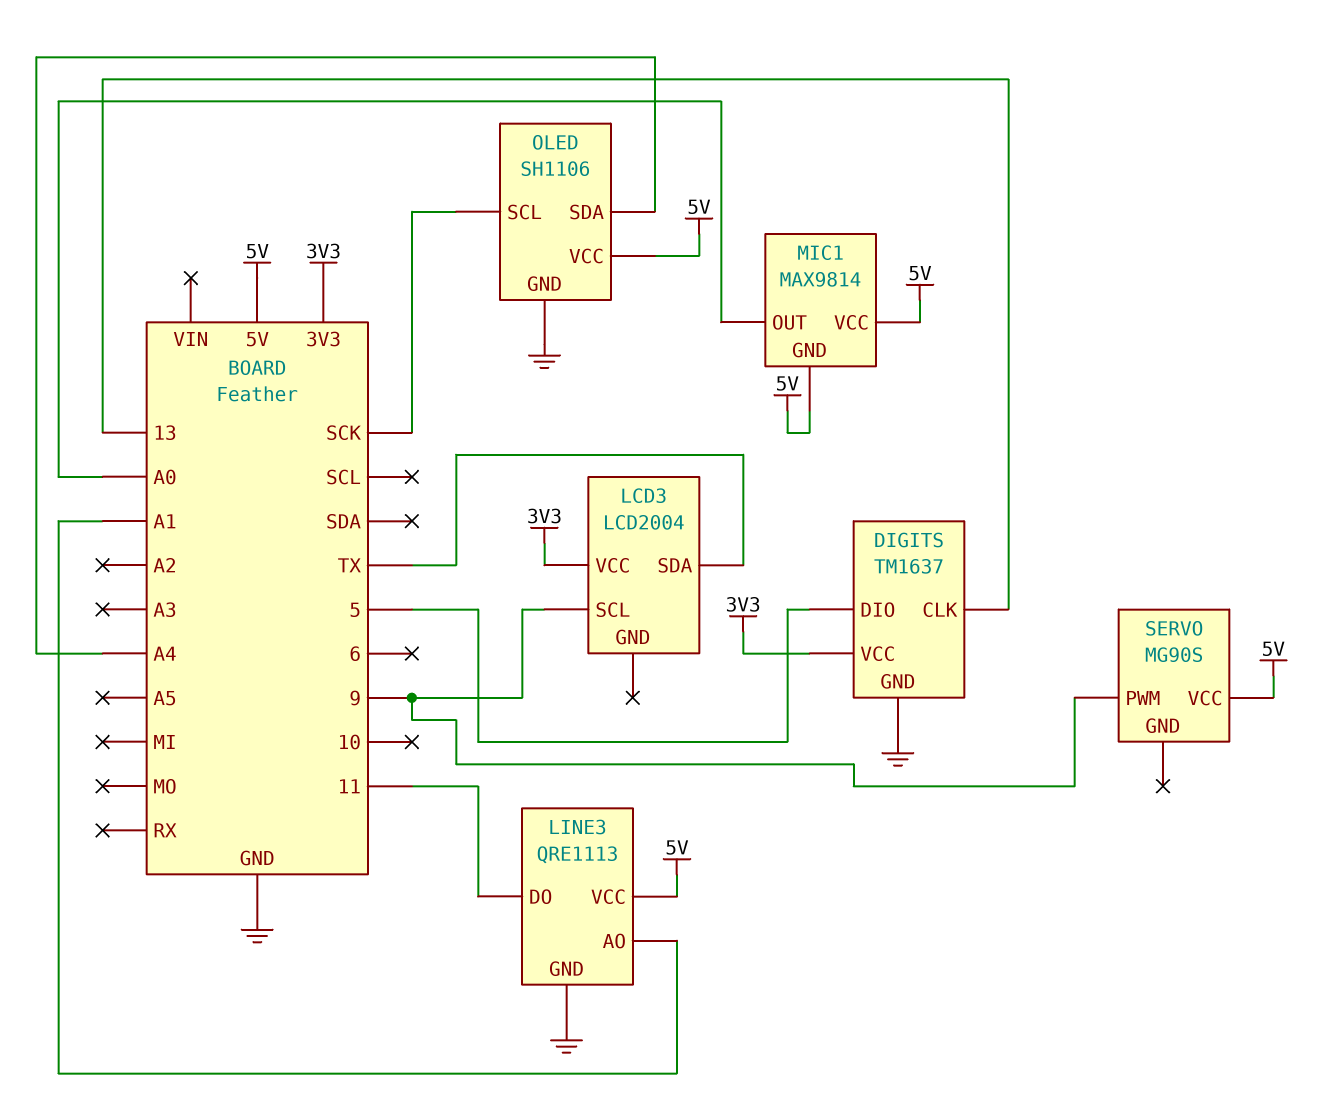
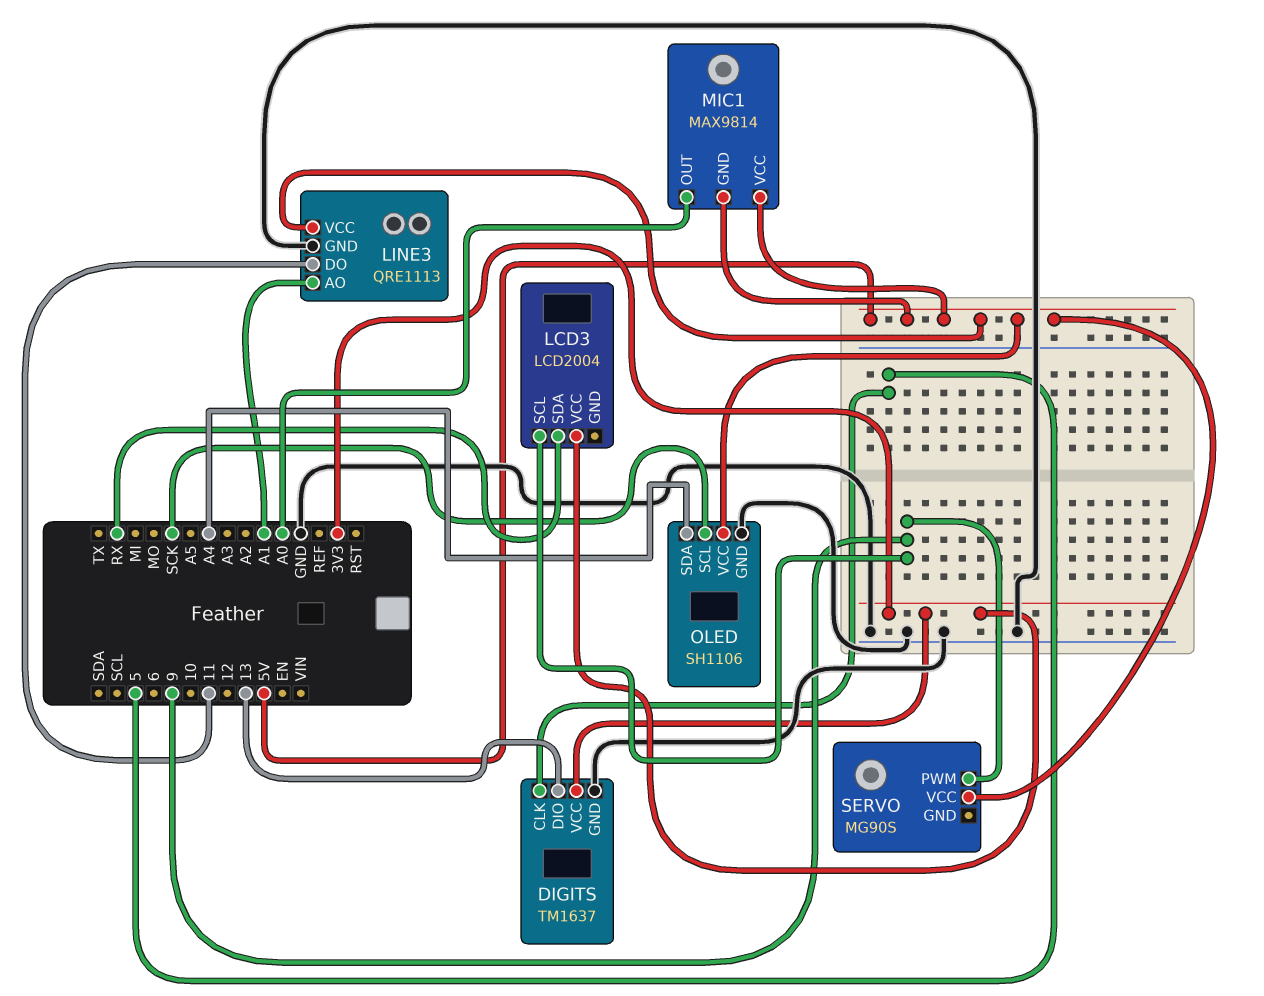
DIGITS pin CLK: 13 -> 5
DIGITS pin DIO: 5 -> 13
LCD3 pin SDA: TX -> RX

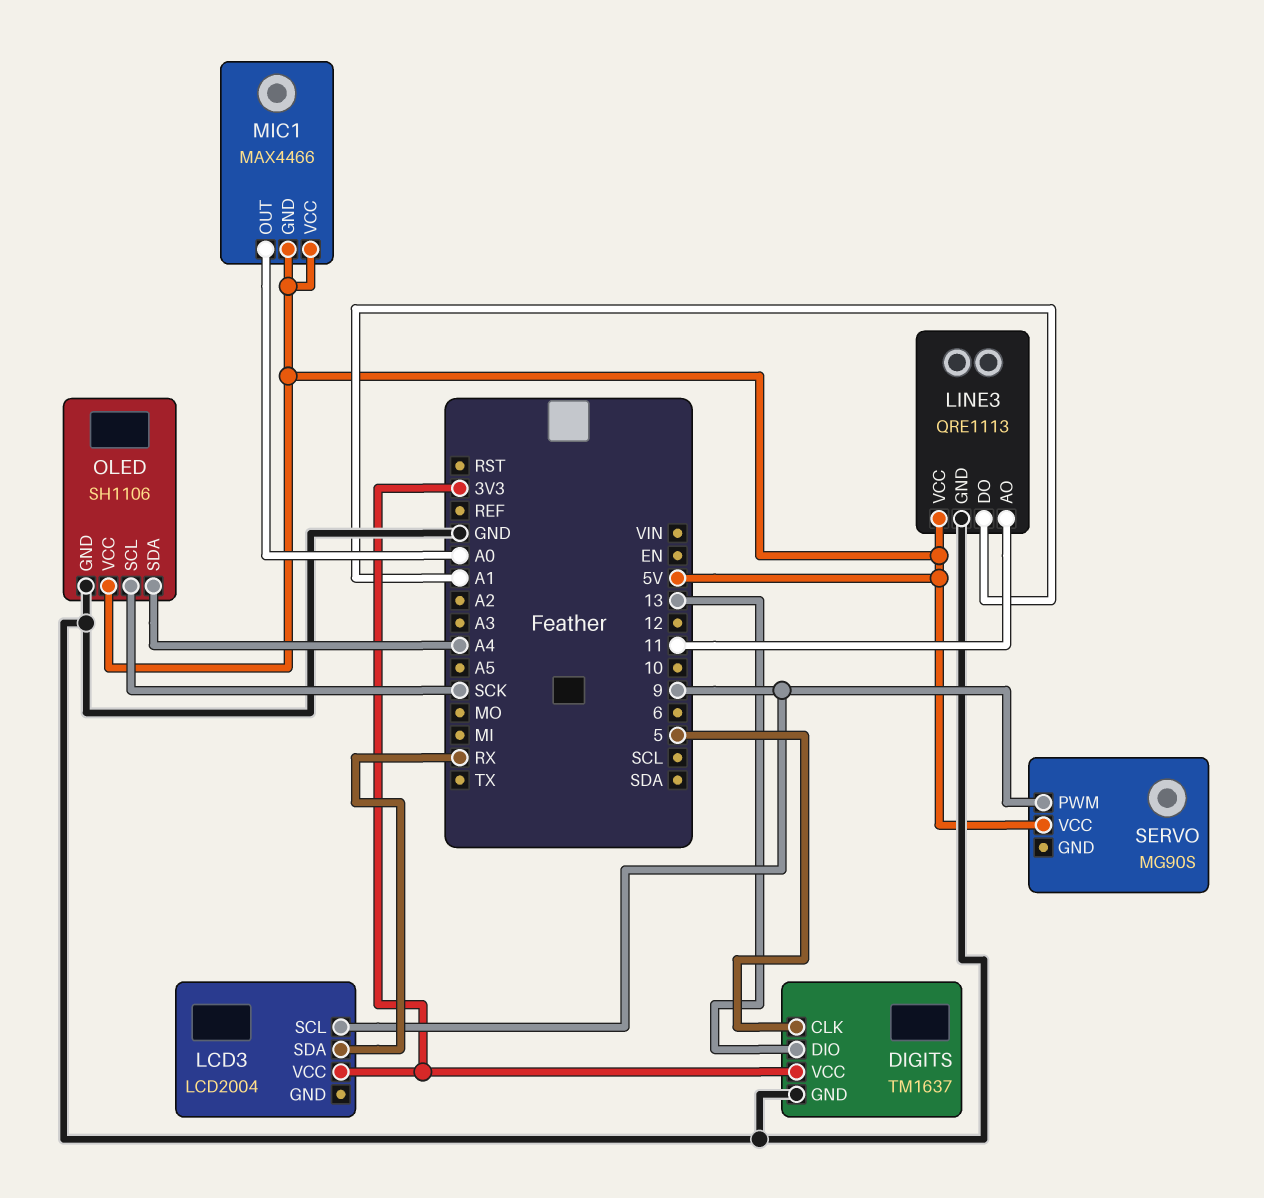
LINE3 pin AO: A1 -> 11
LINE3 pin DO: 11 -> A1
MIC1: MAX9814 -> MAX4466

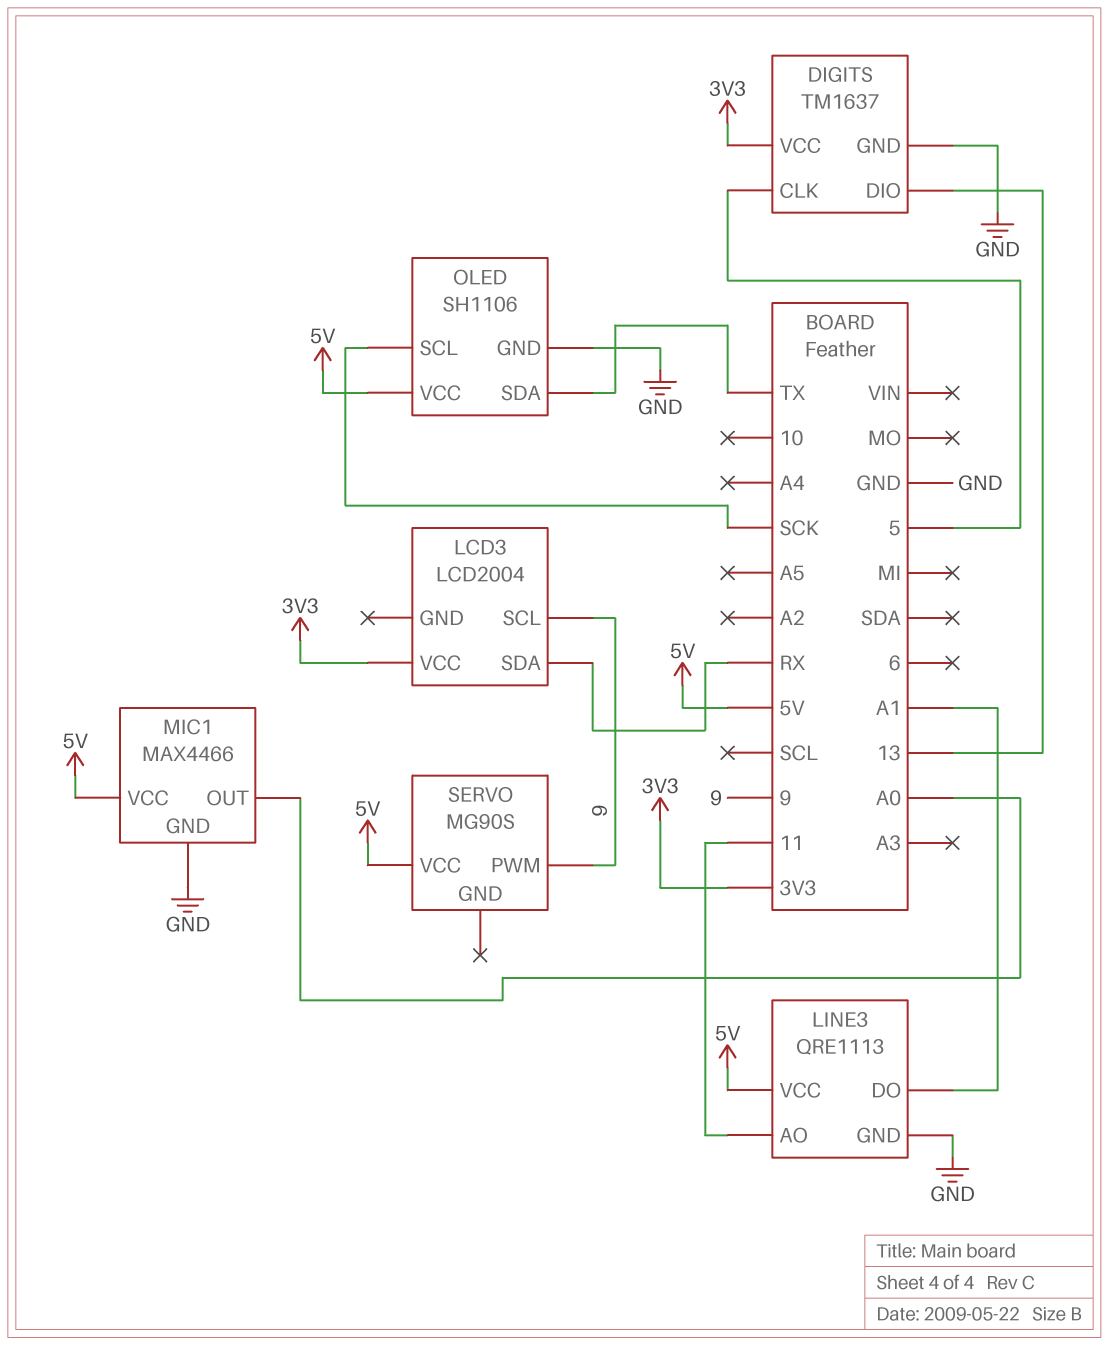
MIC1 pin GND: 5V -> GND
OLED pin SDA: A4 -> TX

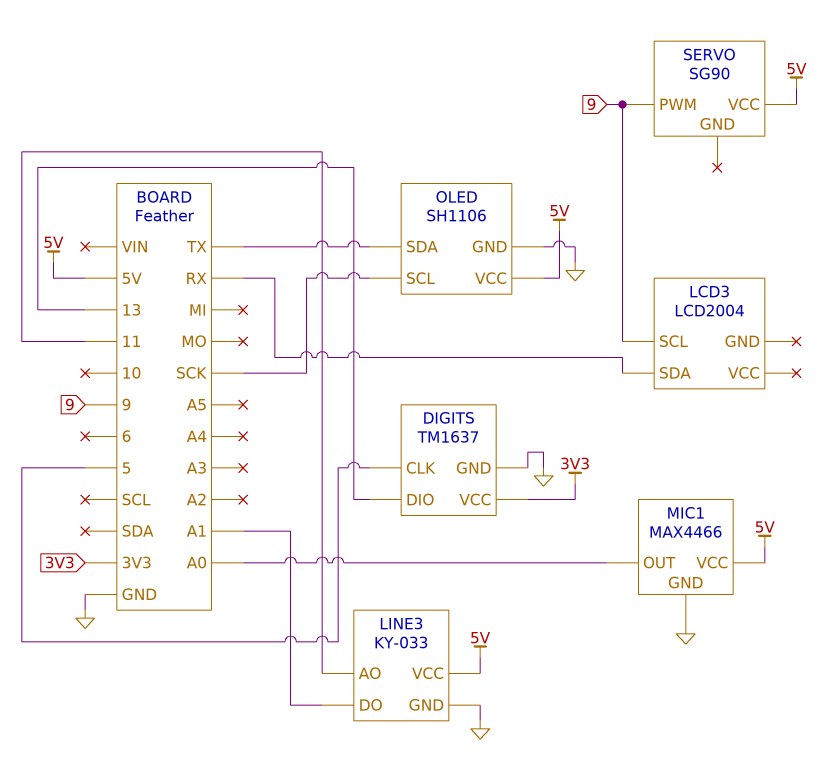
LCD3 pin VCC: 3V3 -> none
LINE3: QRE1113 -> KY-033
SERVO: MG90S -> SG90

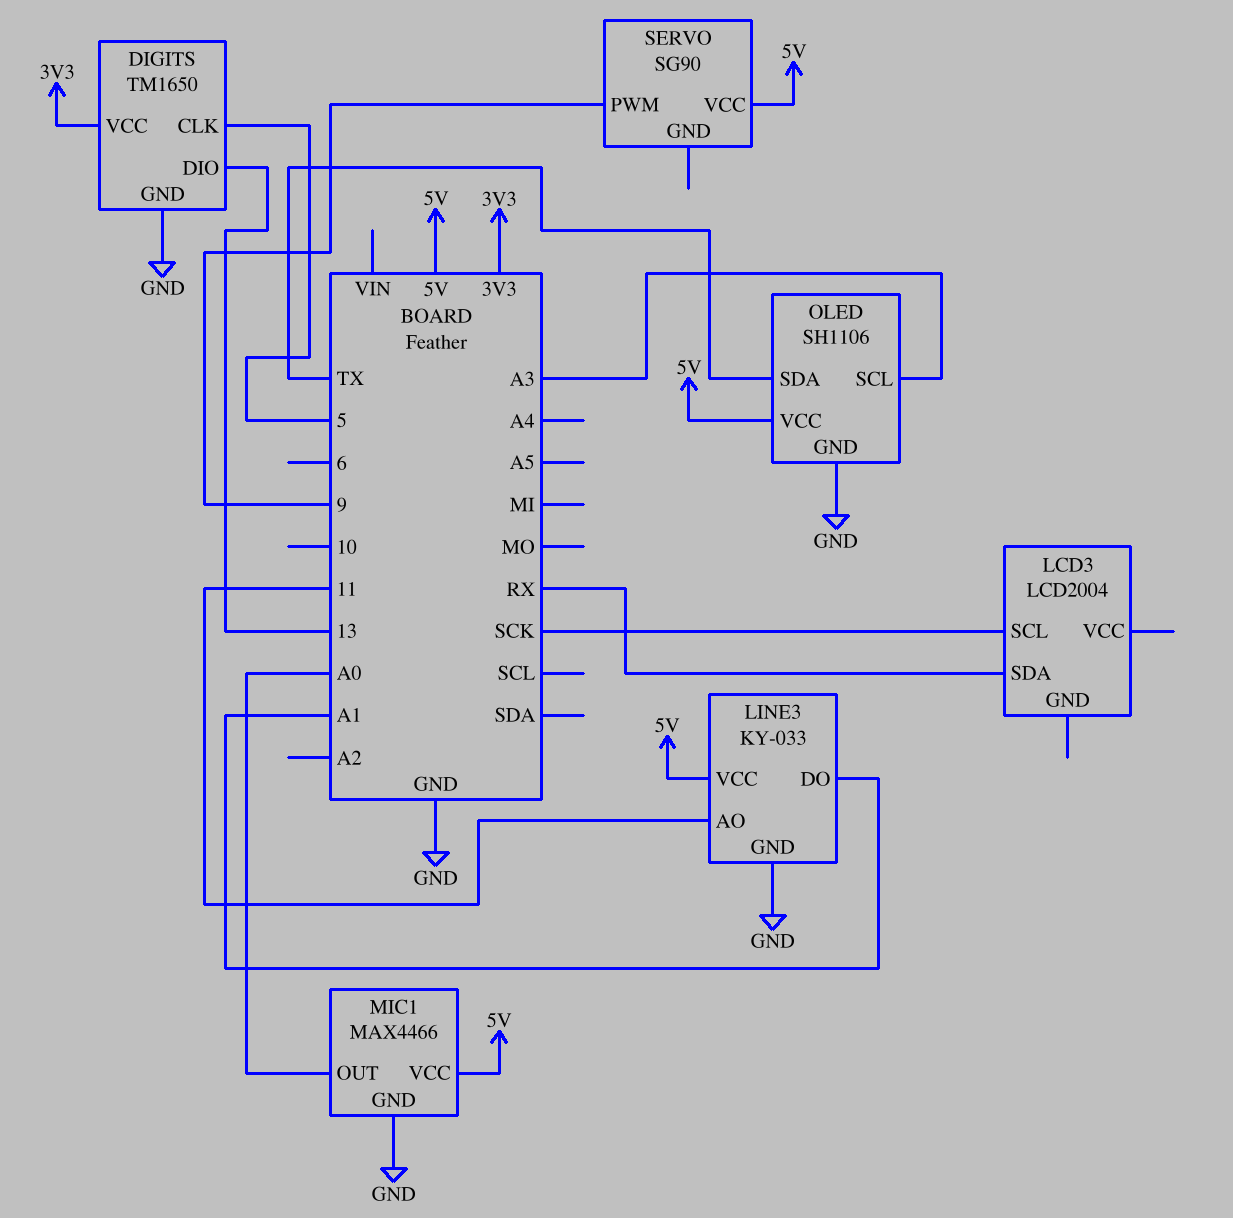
DIGITS: TM1637 -> TM1650
LCD3 pin SCL: 9 -> SCK
OLED pin SCL: SCK -> A3

